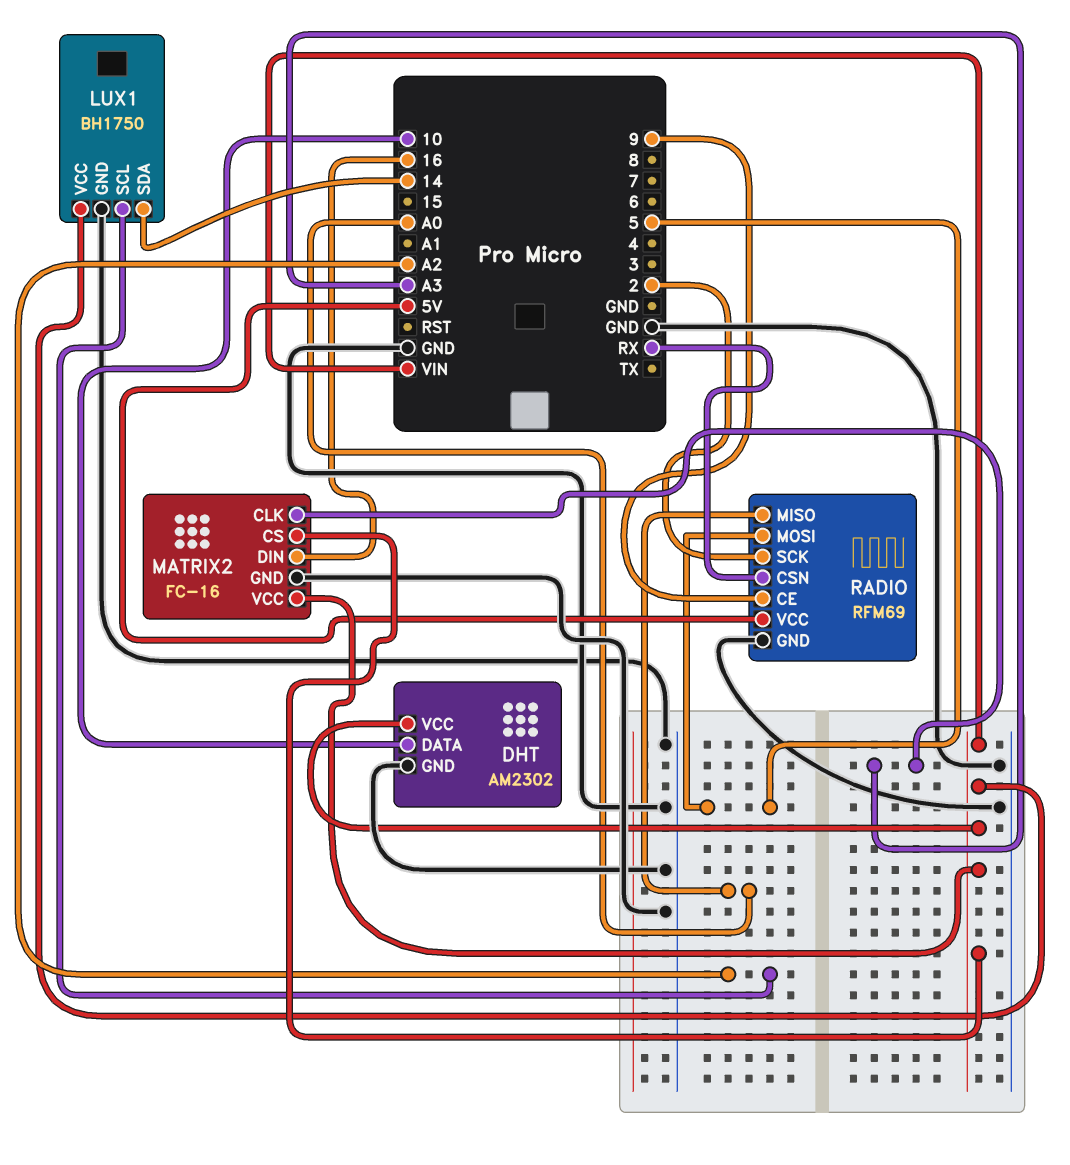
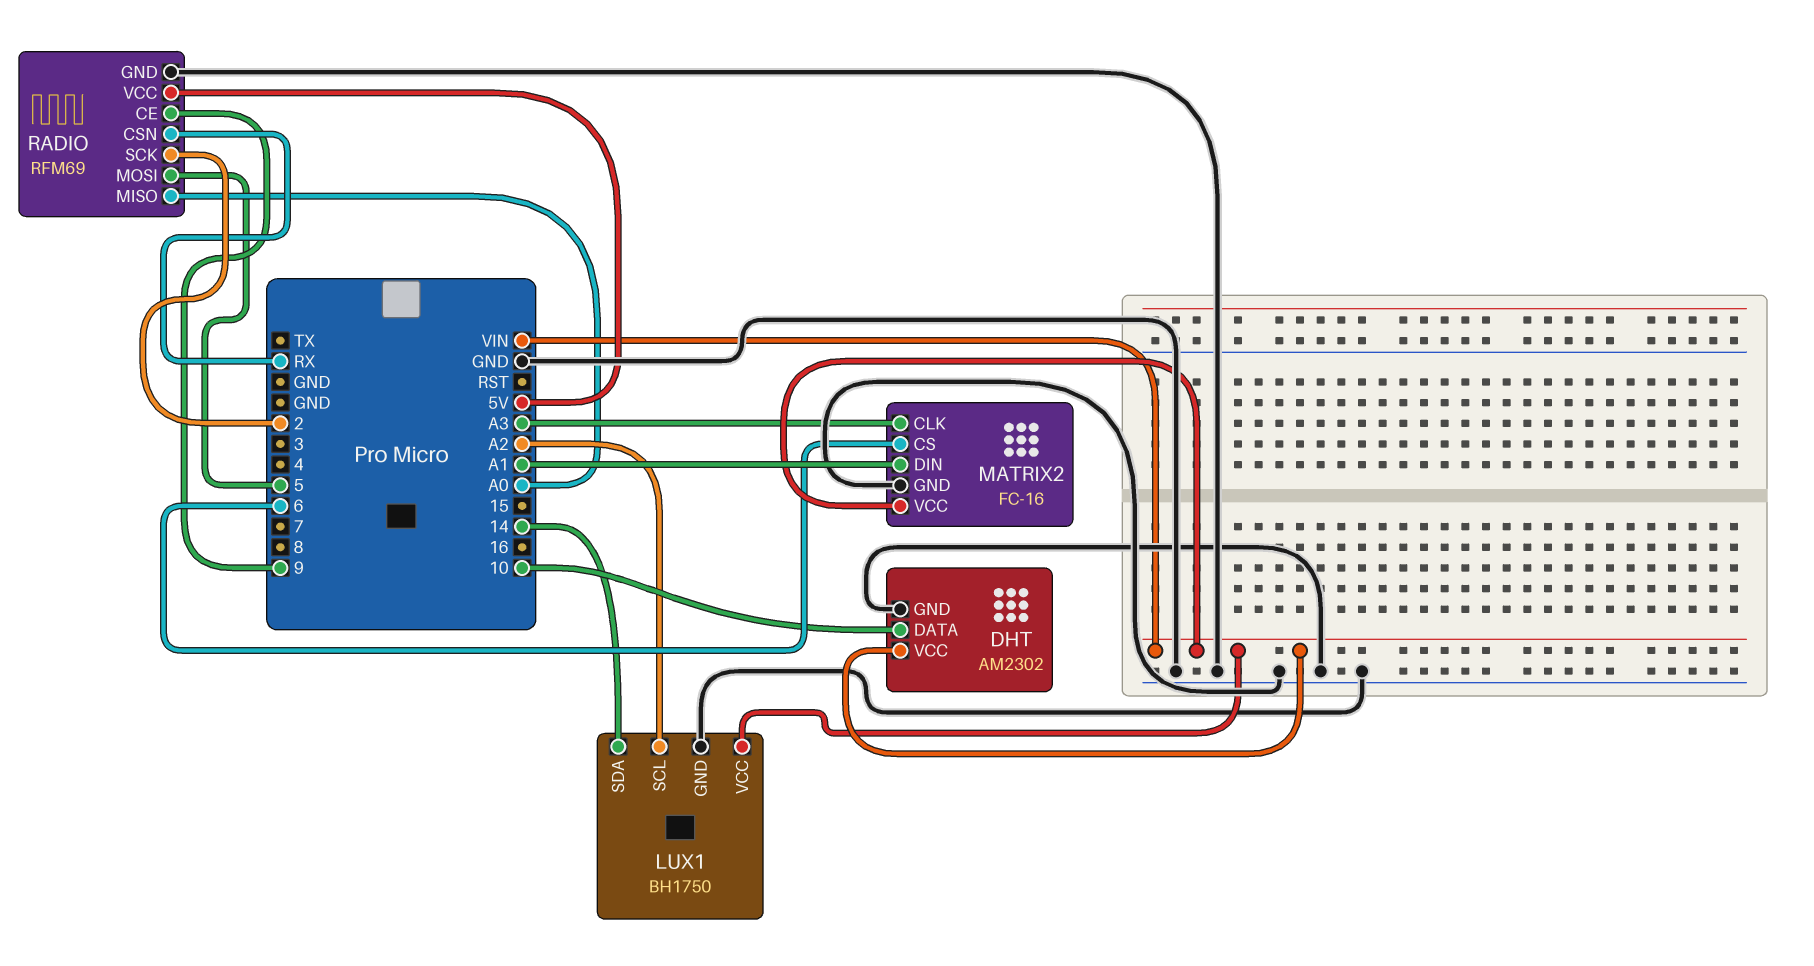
MATRIX2 pin CS: VIN -> 6
MATRIX2 pin DIN: 16 -> A1

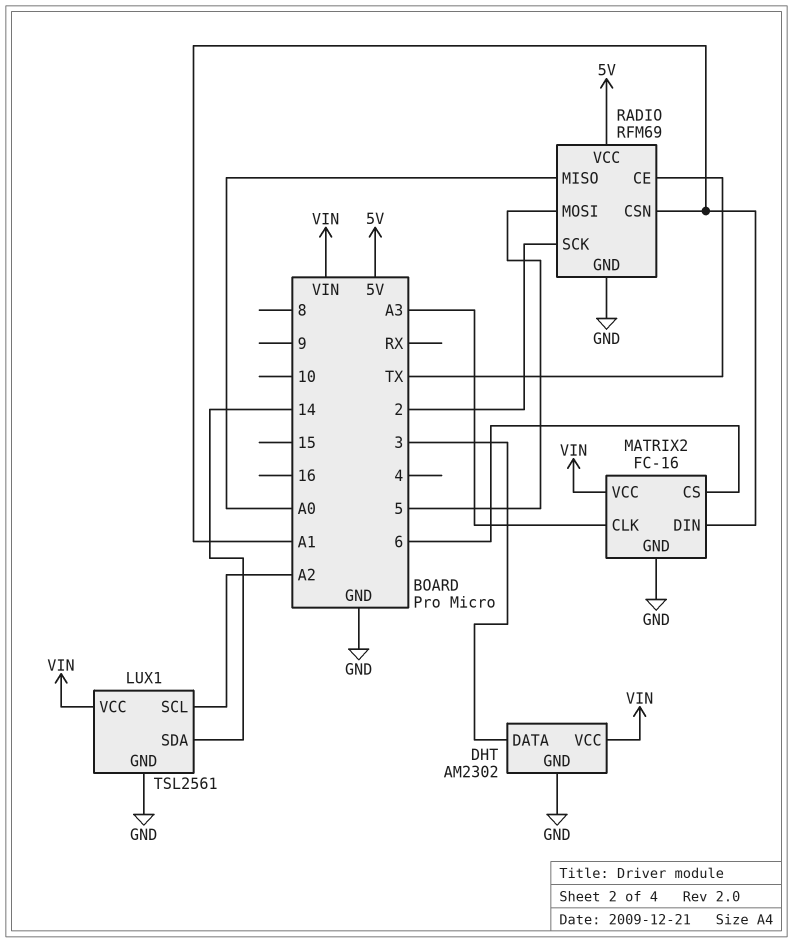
DHT pin DATA: 10 -> 3
LUX1: BH1750 -> TSL2561
RADIO pin CE: 9 -> TX
RADIO pin CSN: RX -> A1

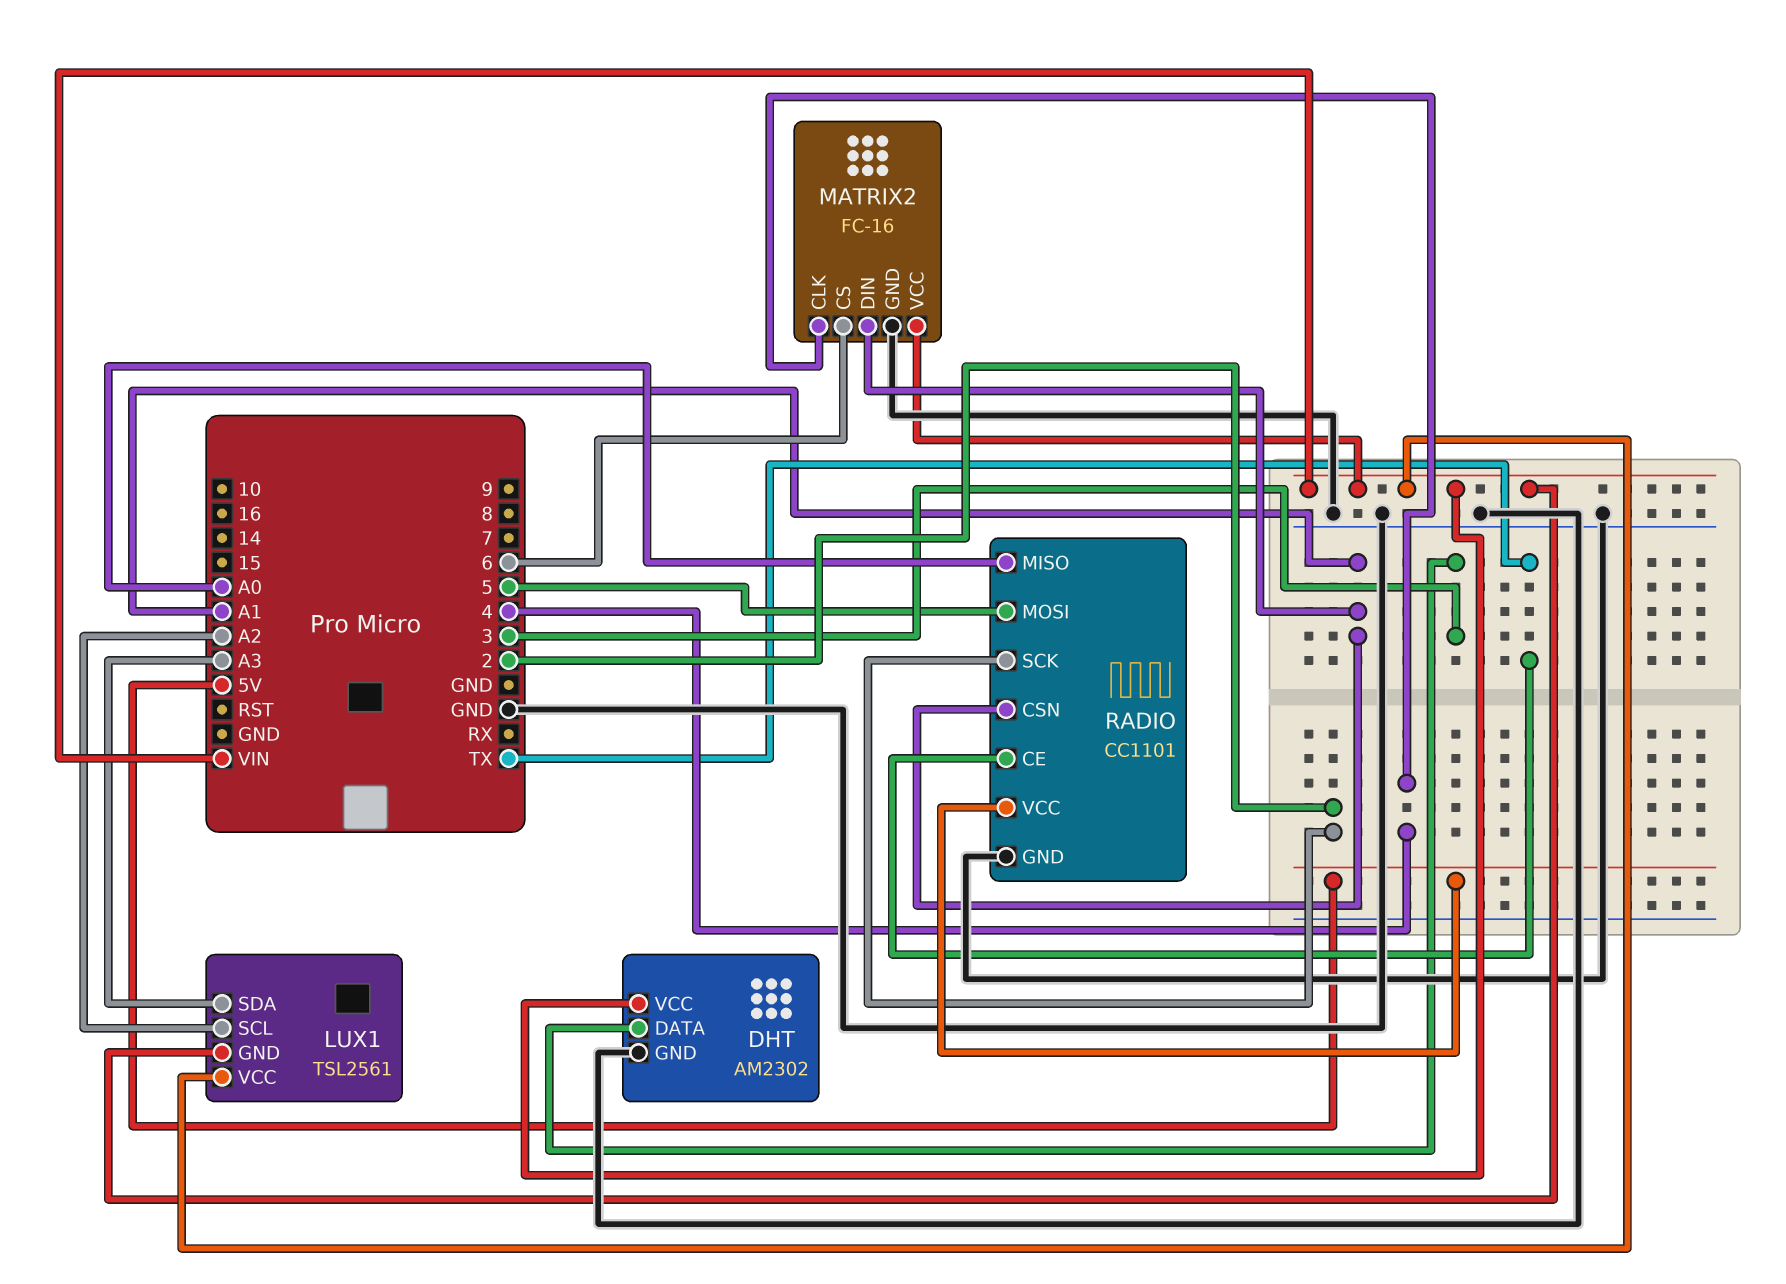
LUX1 pin GND: GND -> VIN
LUX1 pin SDA: 14 -> A3
MATRIX2 pin CLK: A3 -> 4
RADIO: RFM69 -> CC1101

